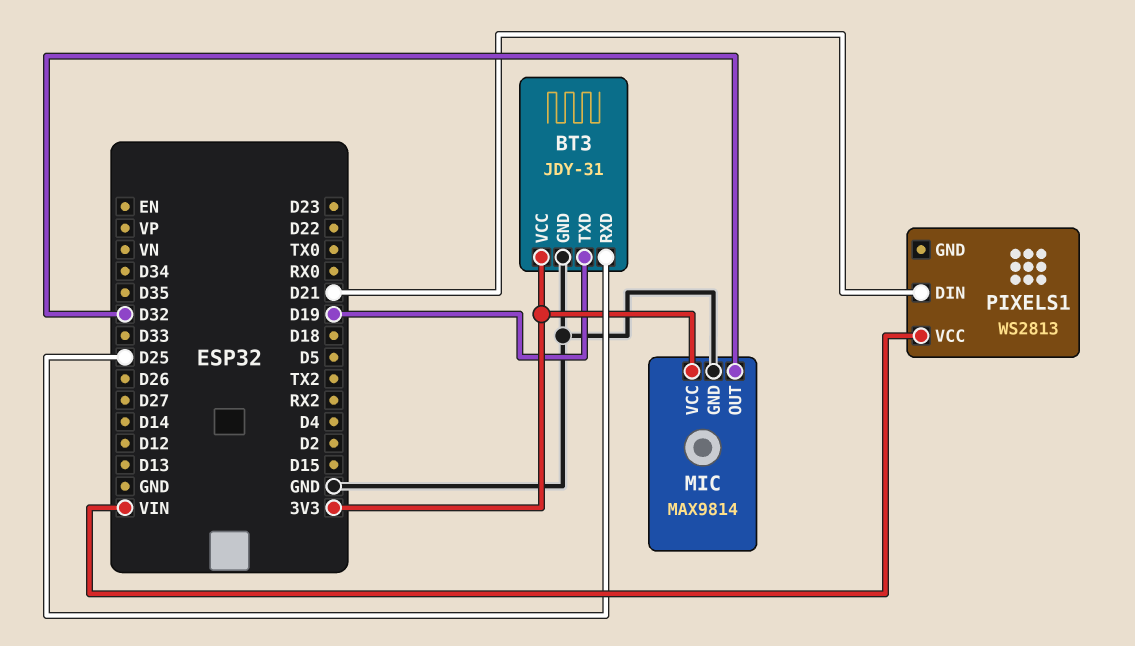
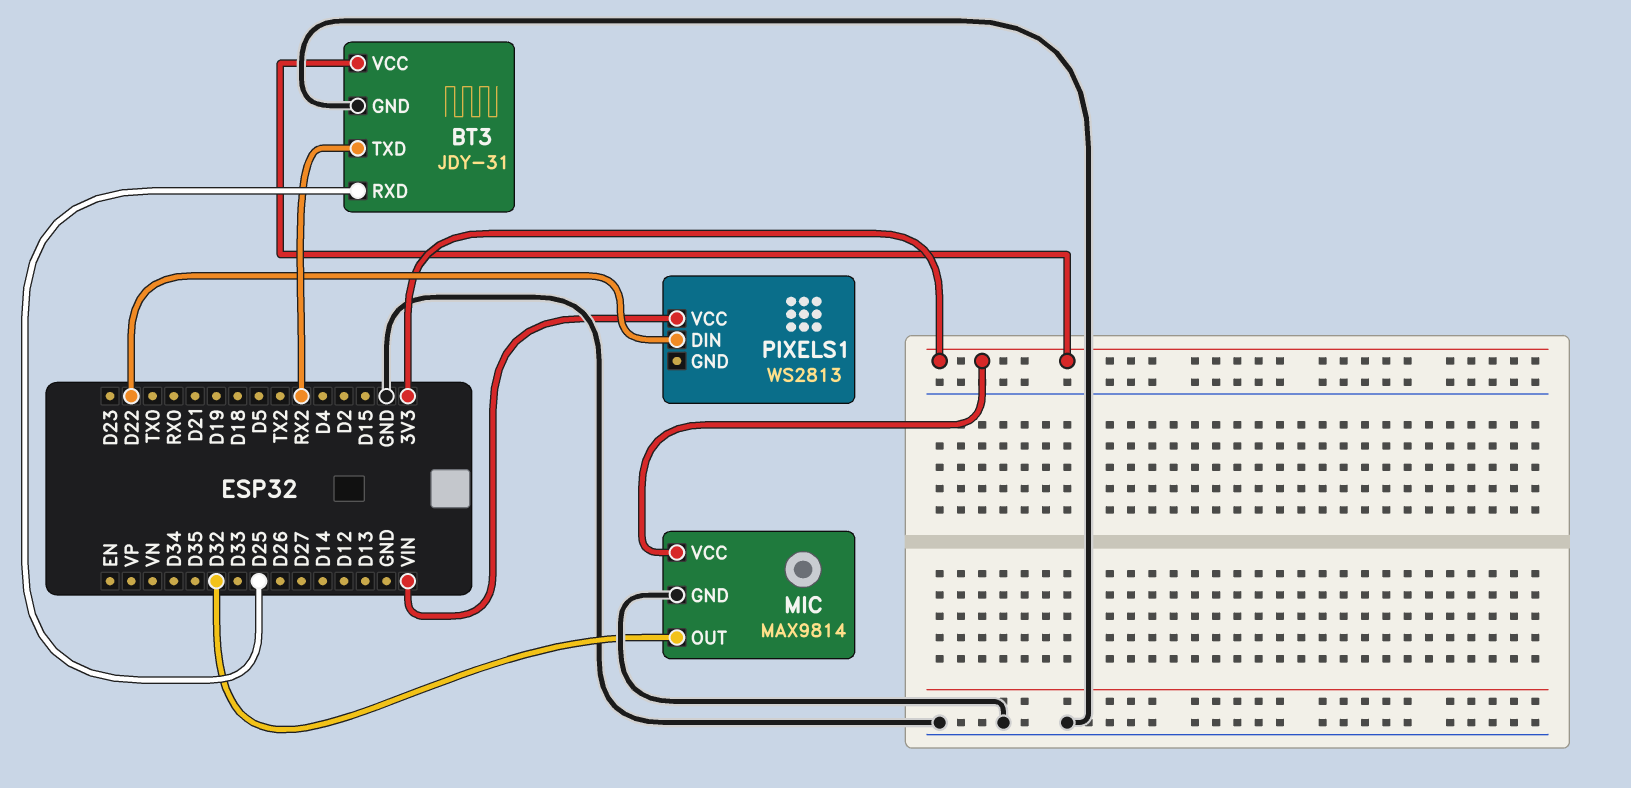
BT3 pin TXD: D19 -> RX2
PIXELS1 pin DIN: D21 -> D22

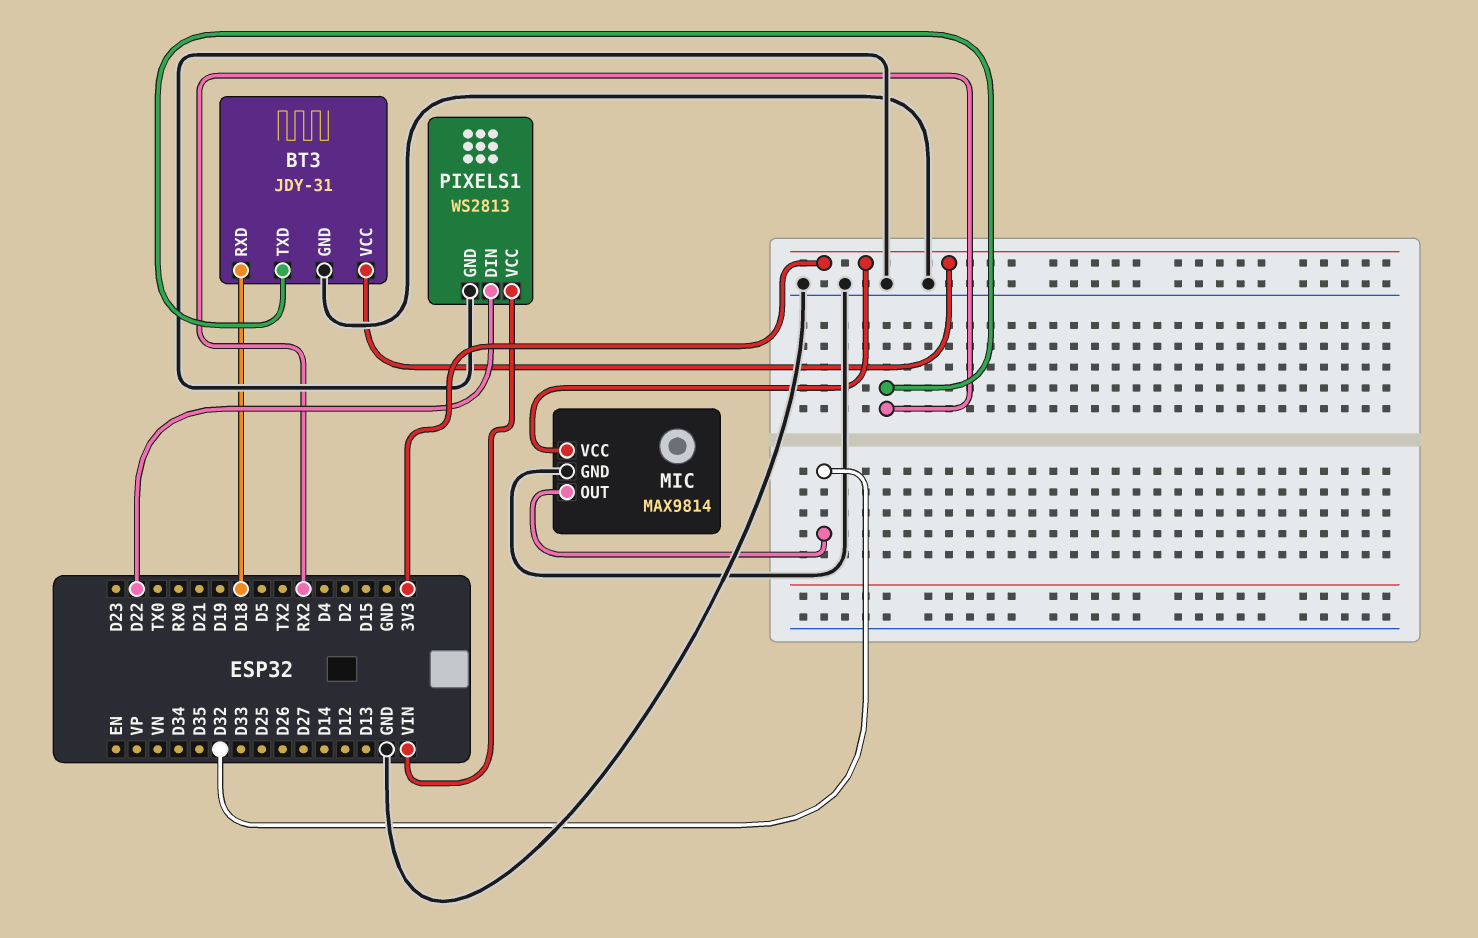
BT3 pin RXD: D25 -> D18
PIXELS1 pin GND: none -> GND

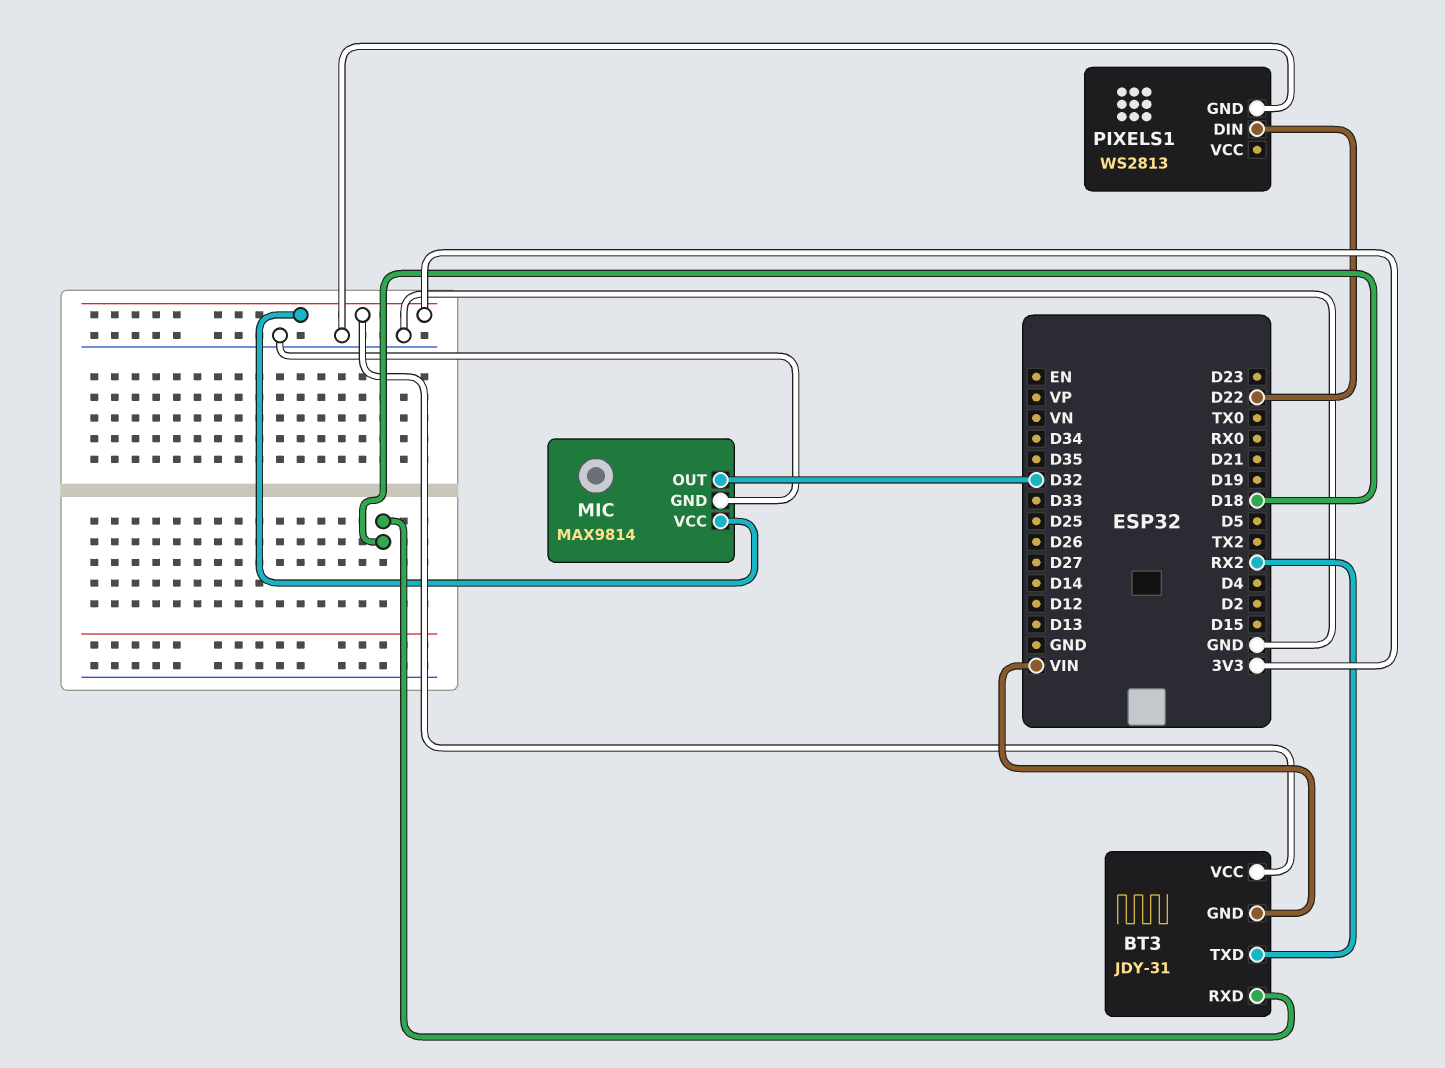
BT3 pin GND: GND -> VIN
PIXELS1 pin VCC: VIN -> none

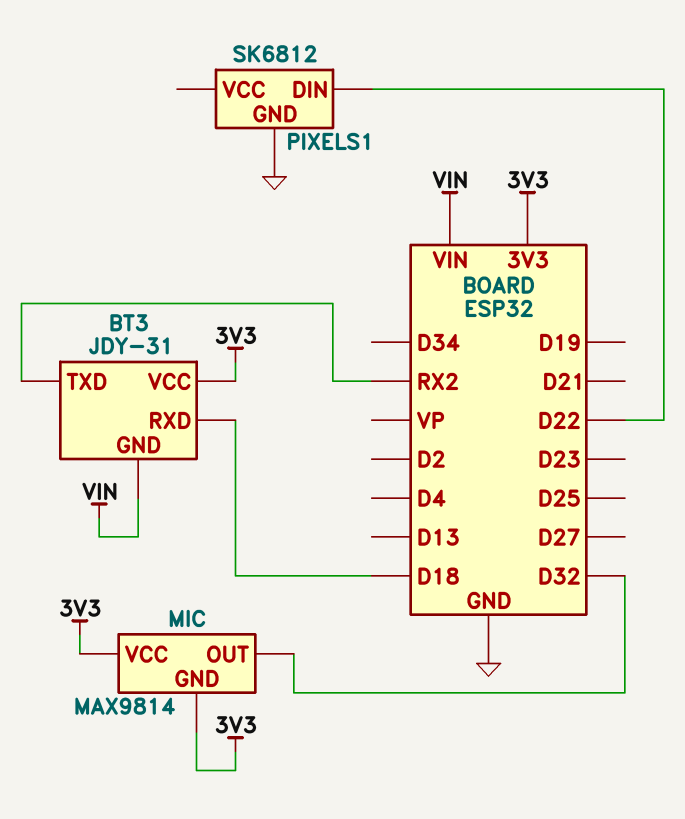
MIC pin GND: GND -> 3V3
PIXELS1: WS2813 -> SK6812

